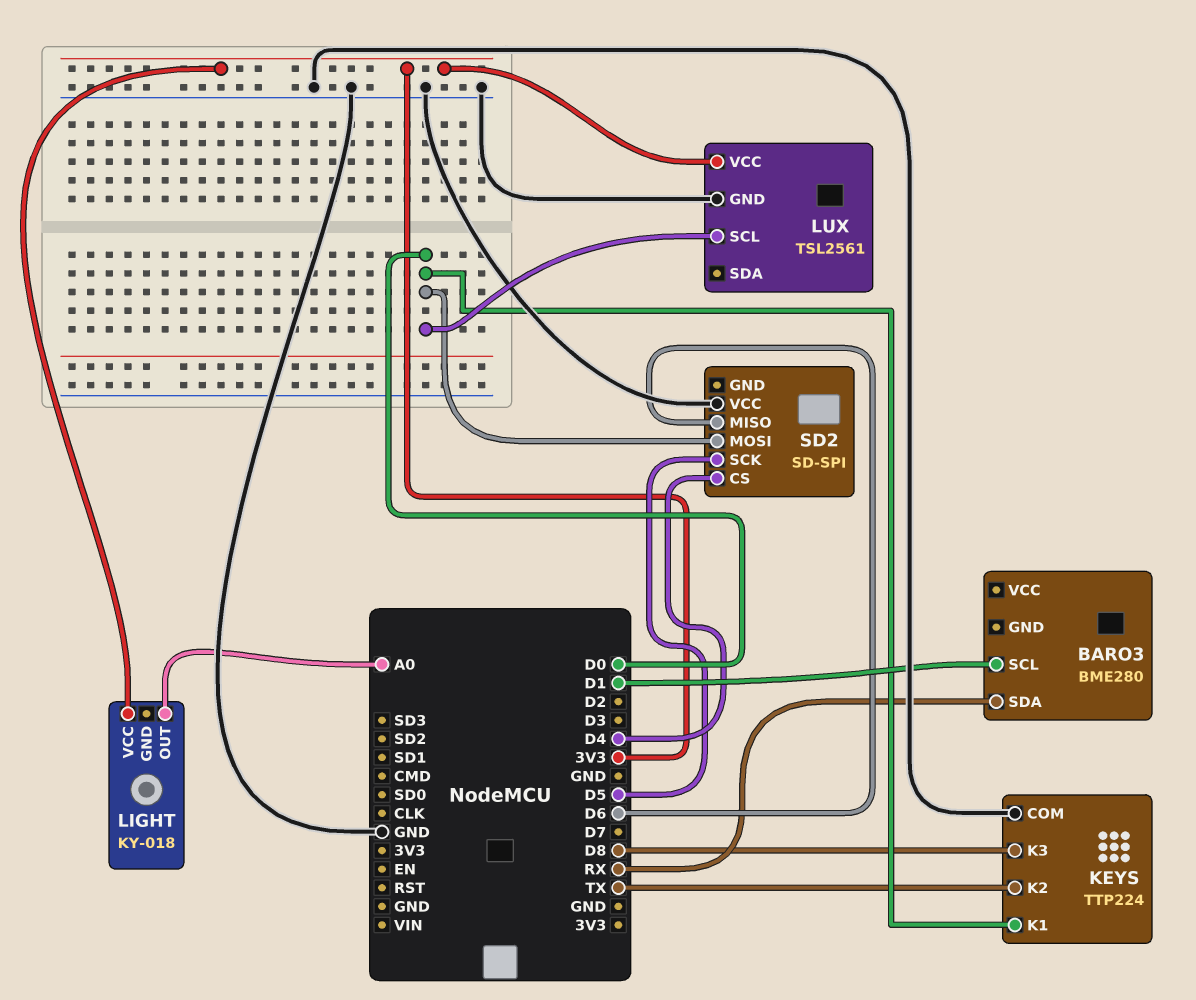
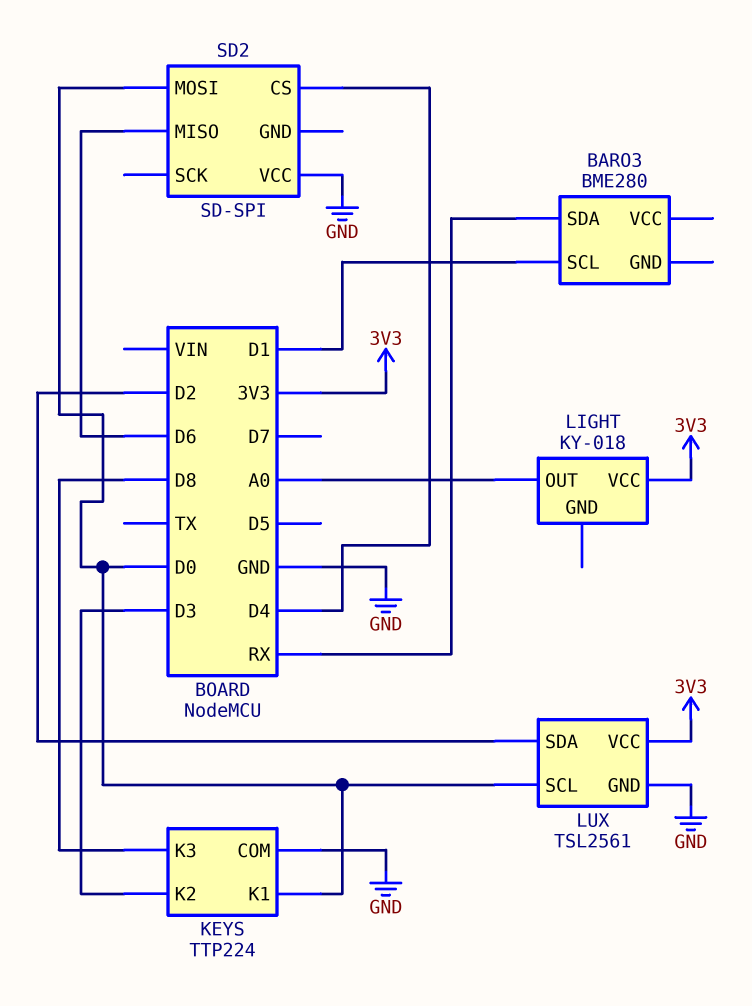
KEYS pin K2: TX -> D3
LUX pin SDA: none -> D2
SD2 pin SCK: D5 -> none

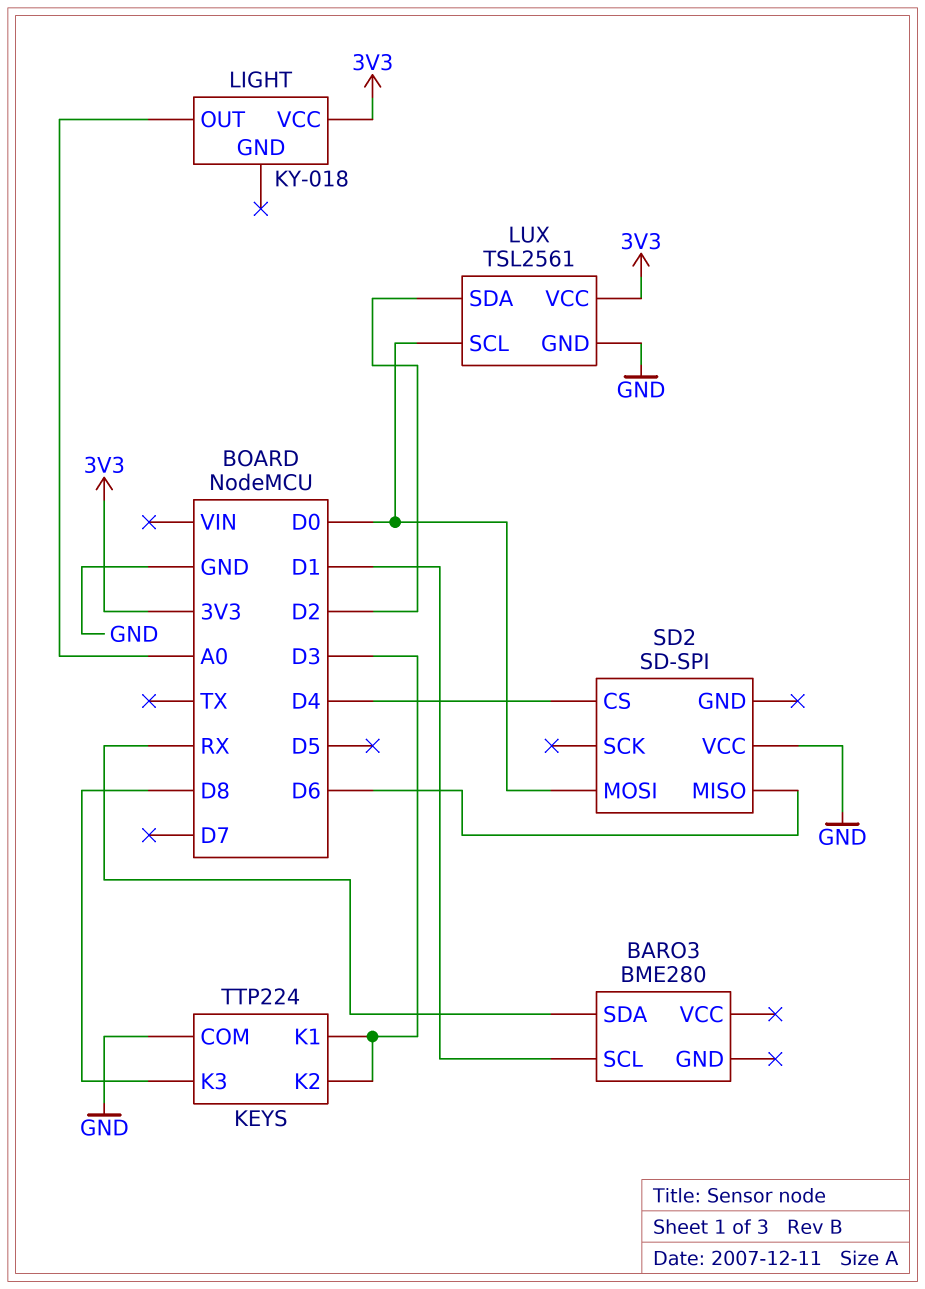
KEYS pin K1: D0 -> D3

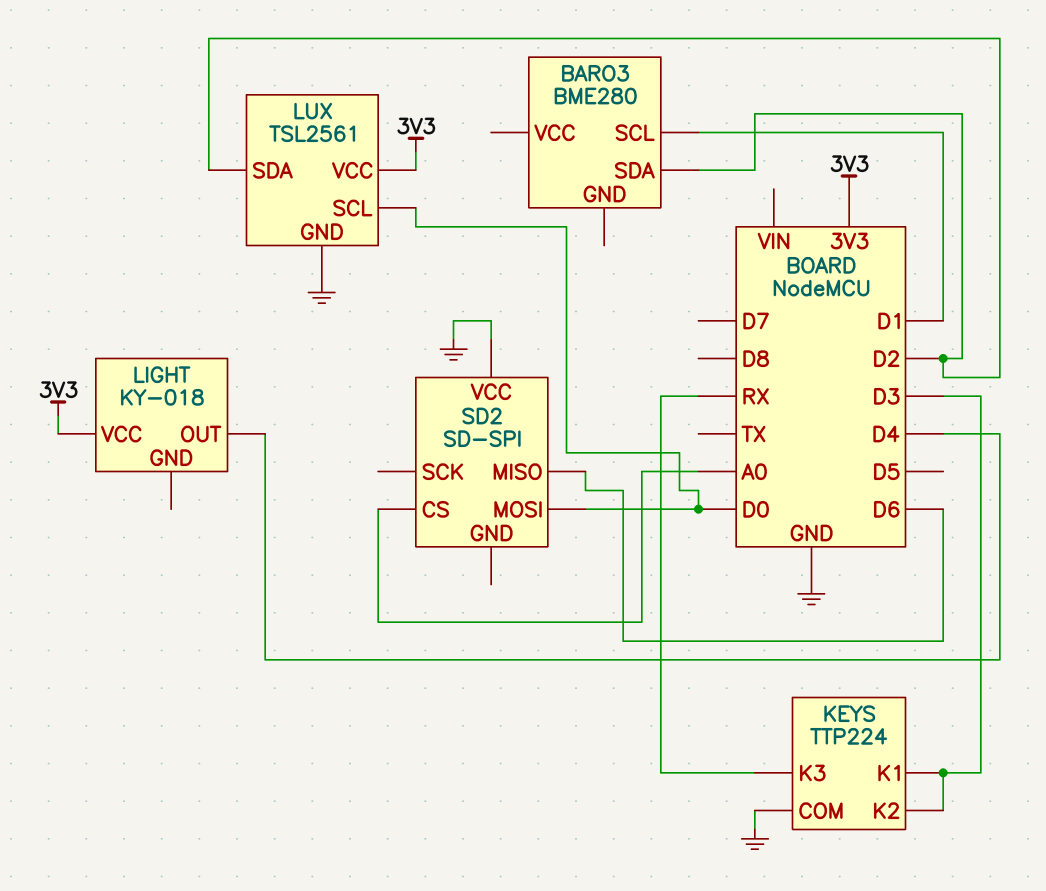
BARO3 pin SDA: RX -> D2
KEYS pin K3: D8 -> RX
LIGHT pin OUT: A0 -> D4
SD2 pin CS: D4 -> A0

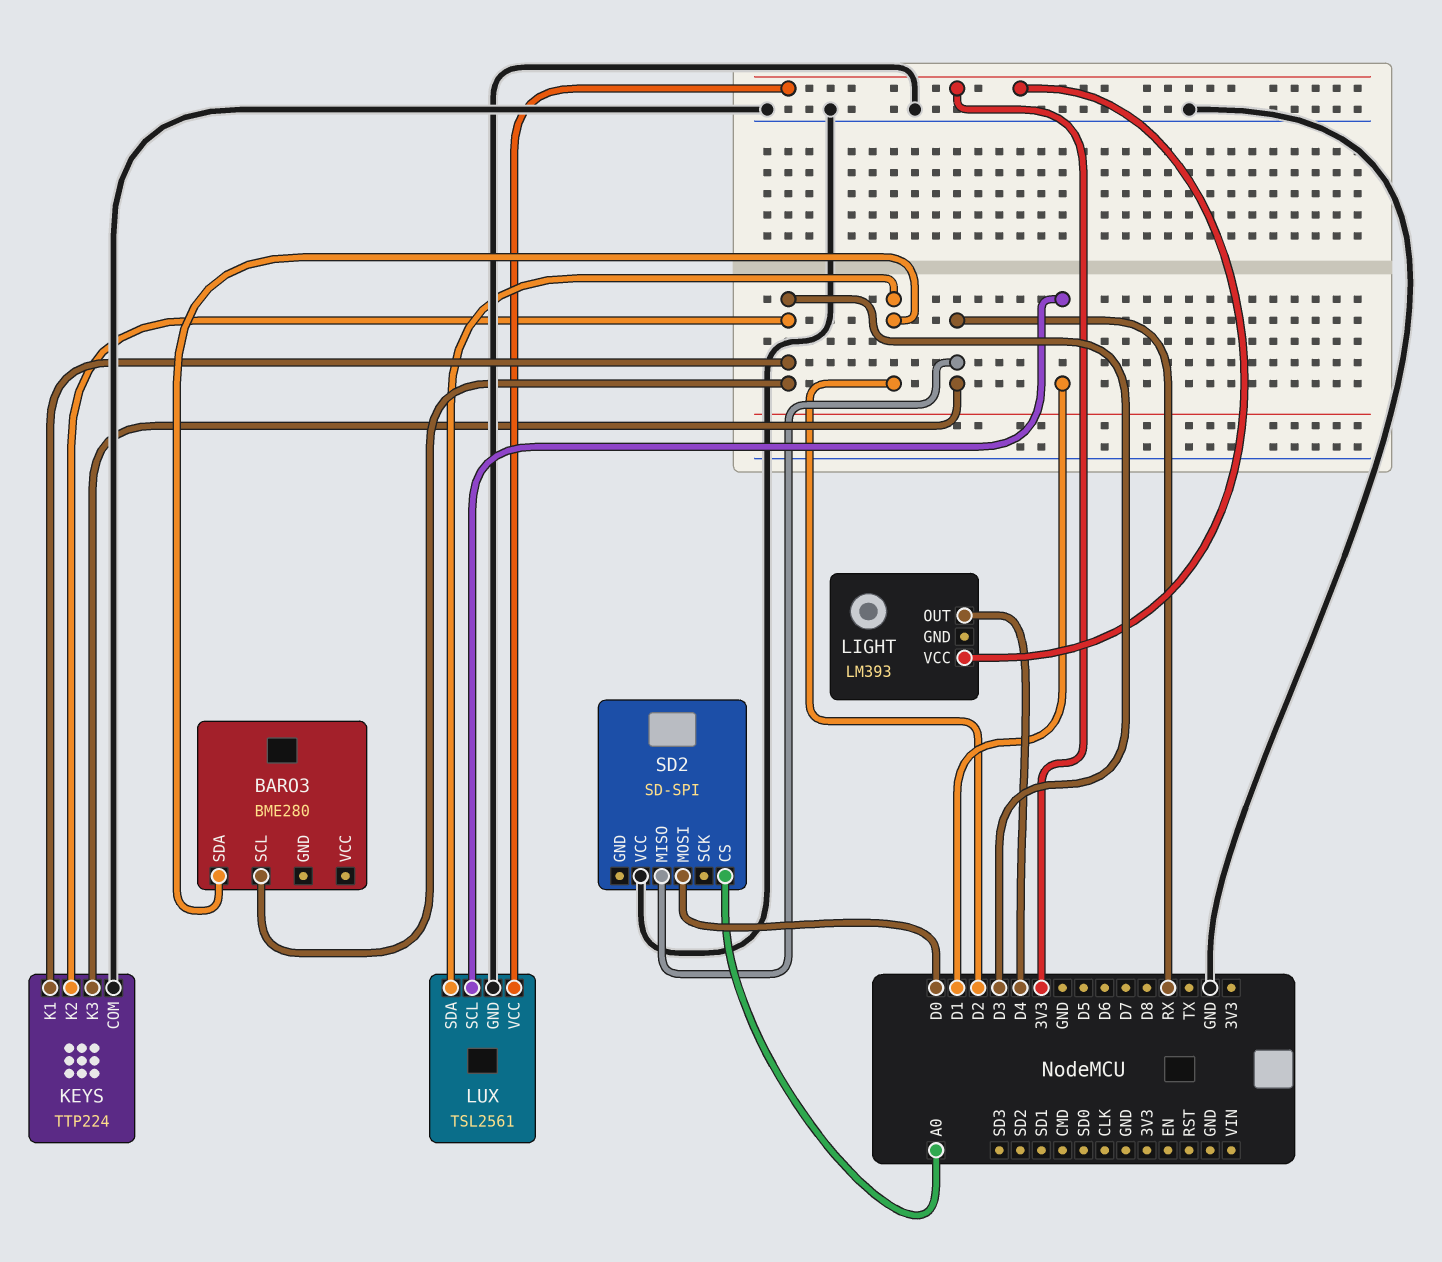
BARO3 pin SCL: D1 -> D3
LIGHT: KY-018 -> LM393
LUX pin SCL: D0 -> D1
SD2 pin MISO: D6 -> RX

